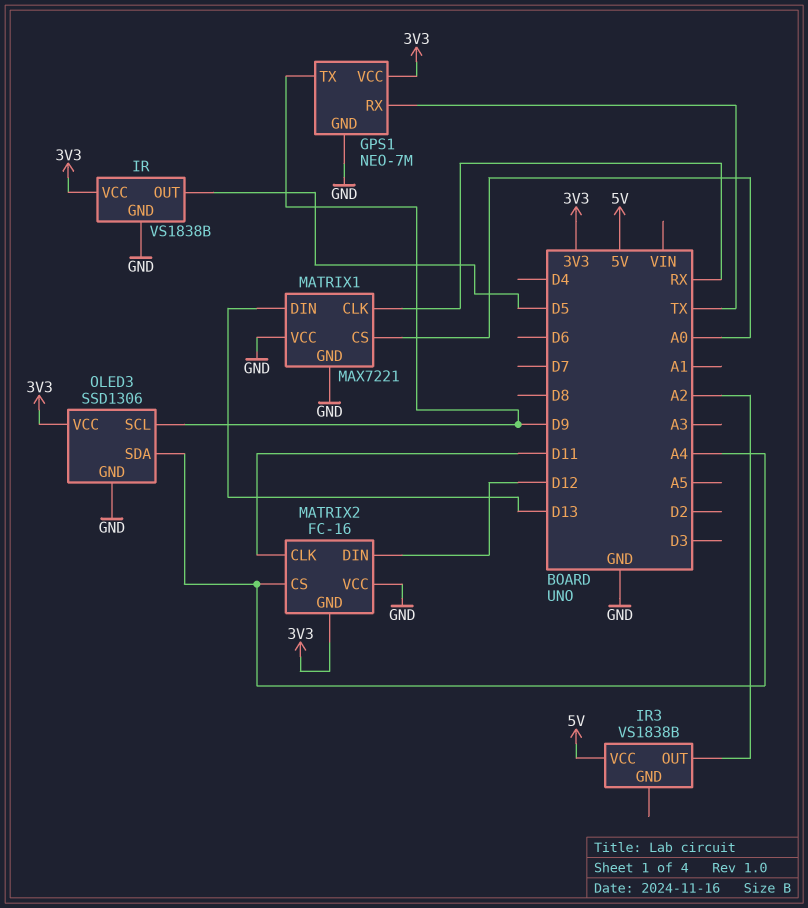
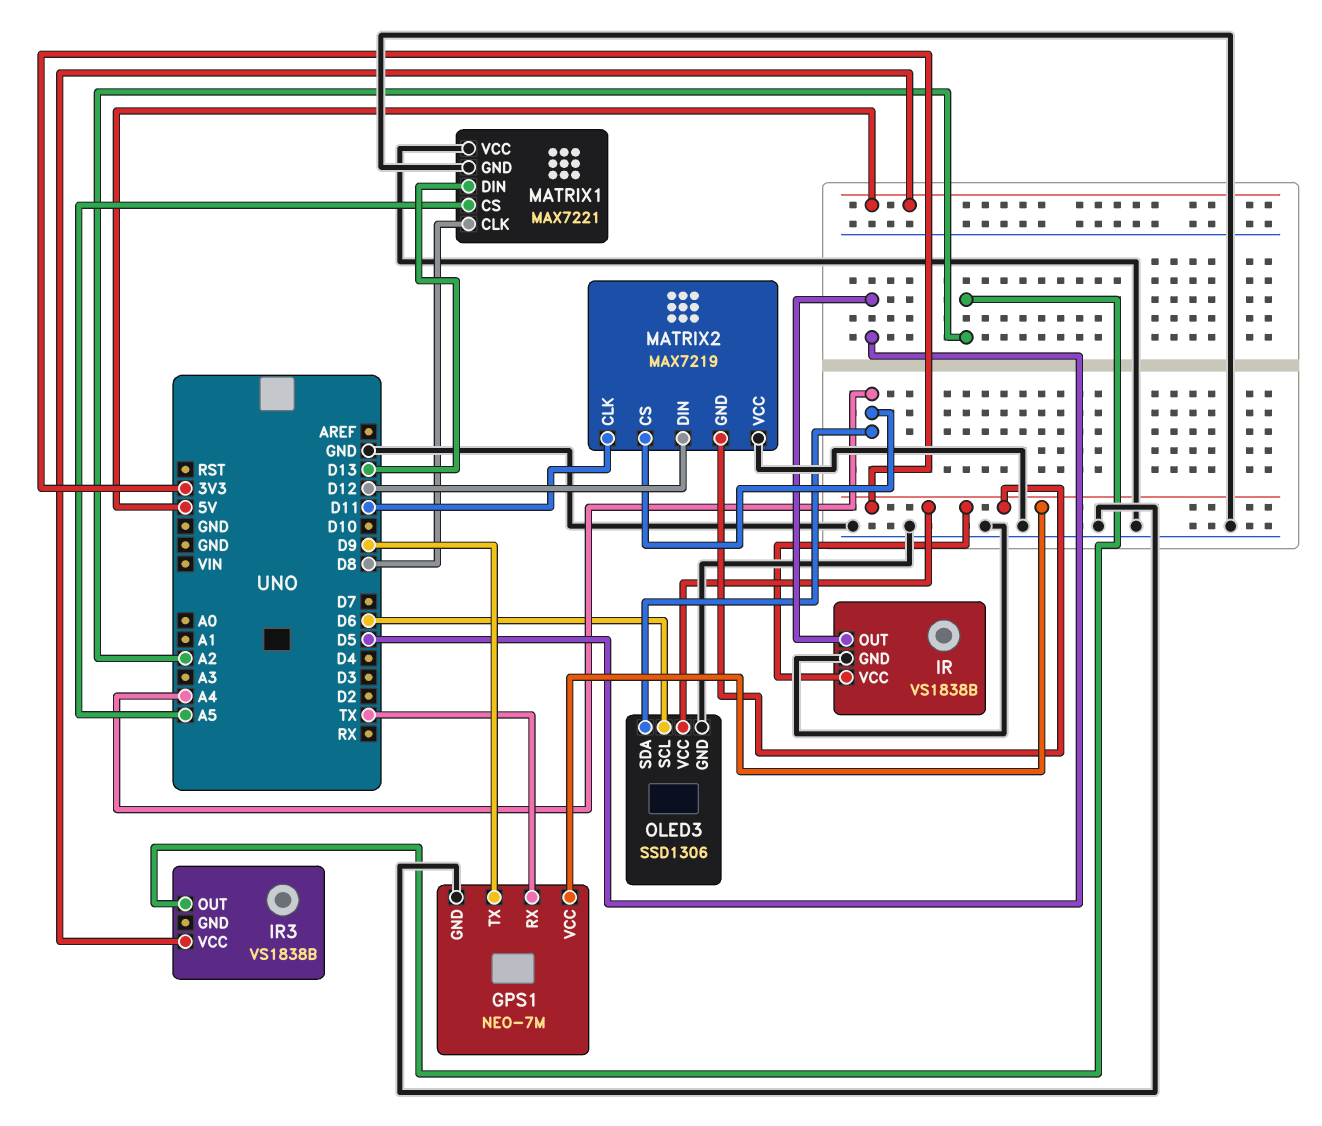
MATRIX1 pin CLK: RX -> D8
MATRIX1 pin CS: A0 -> A5
MATRIX2: FC-16 -> MAX7219
OLED3 pin SCL: D9 -> D6

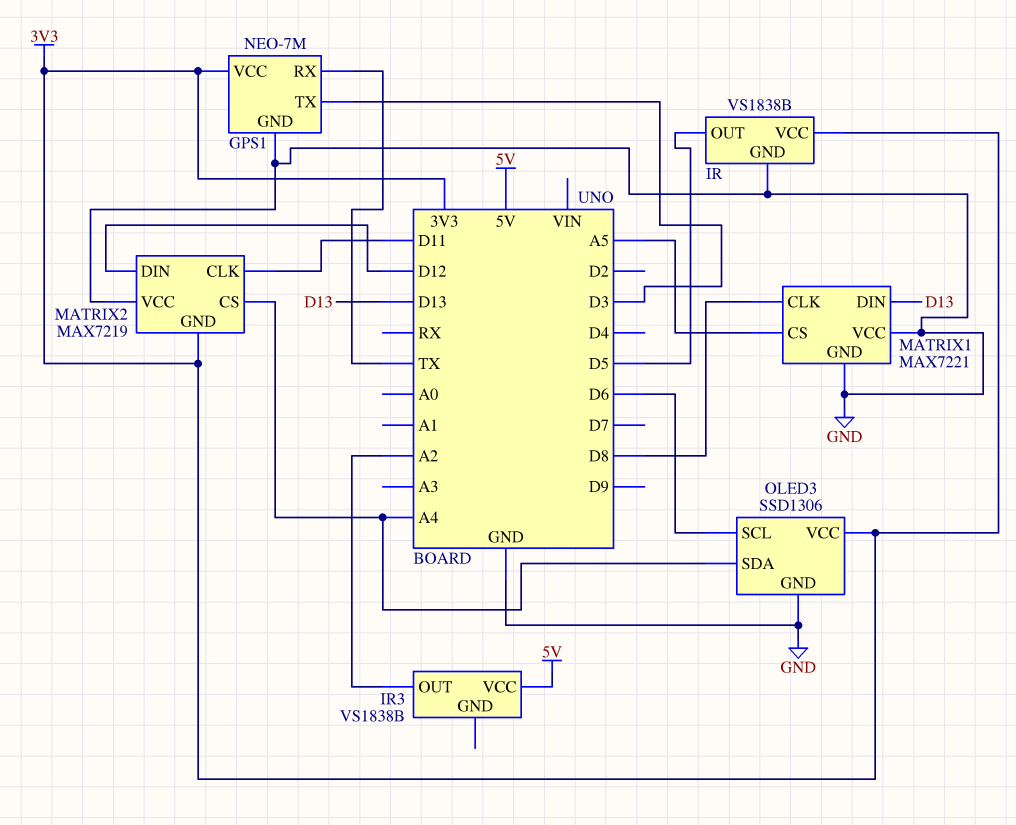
GPS1 pin TX: D9 -> D3

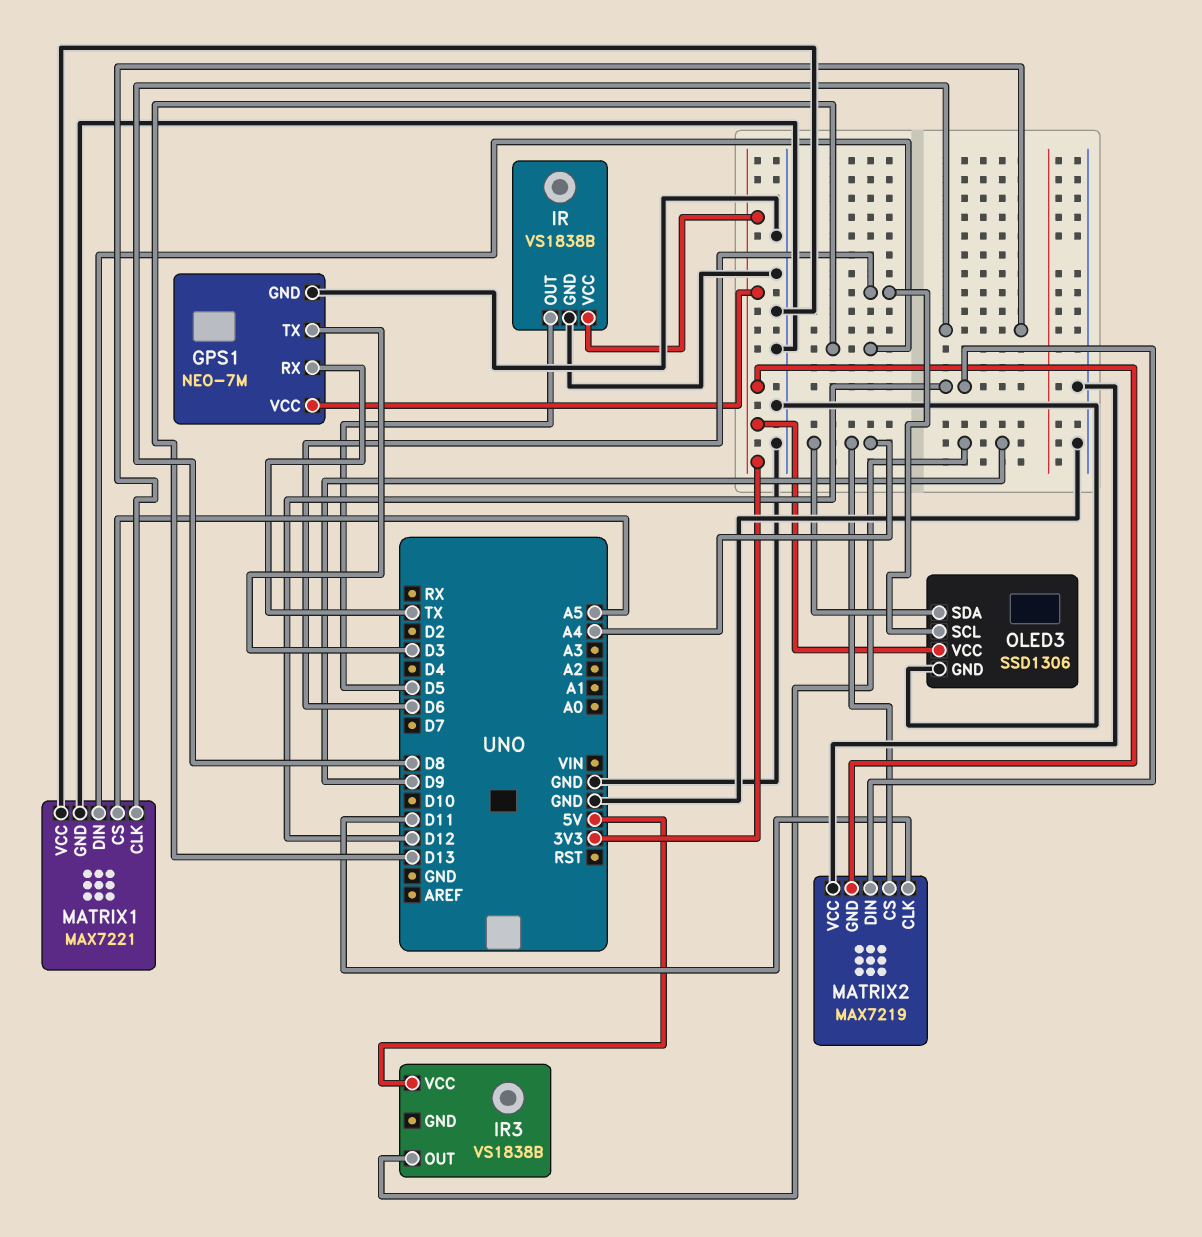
IR3 pin OUT: A2 -> D9

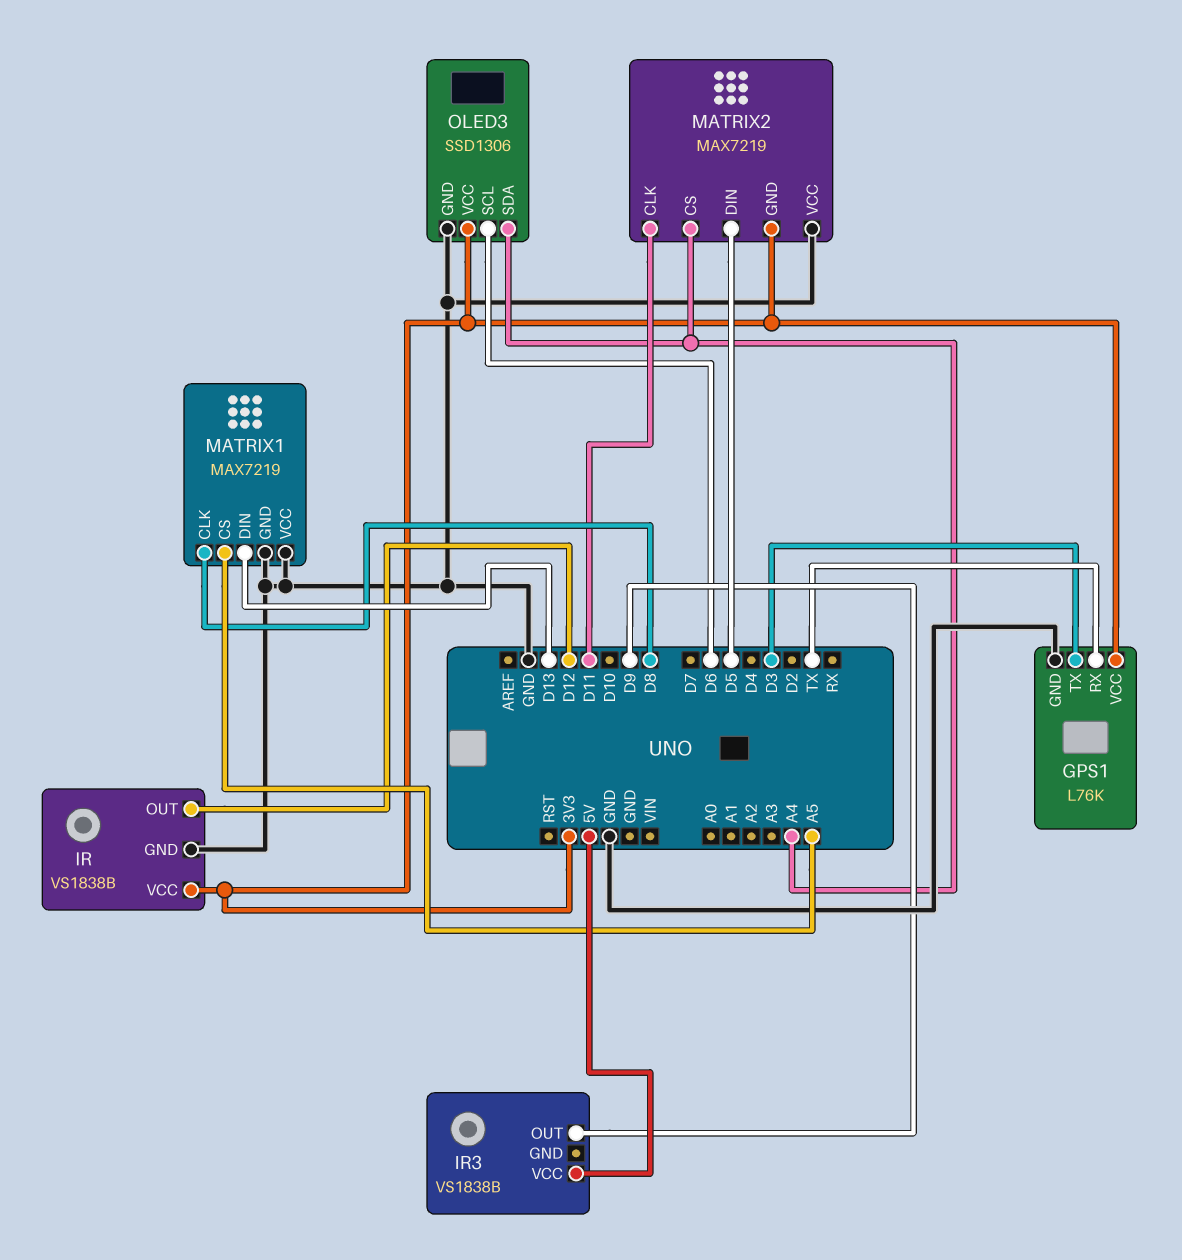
GPS1: NEO-7M -> L76K
IR pin OUT: D5 -> D12
MATRIX1: MAX7221 -> MAX7219
MATRIX2 pin DIN: D12 -> D5

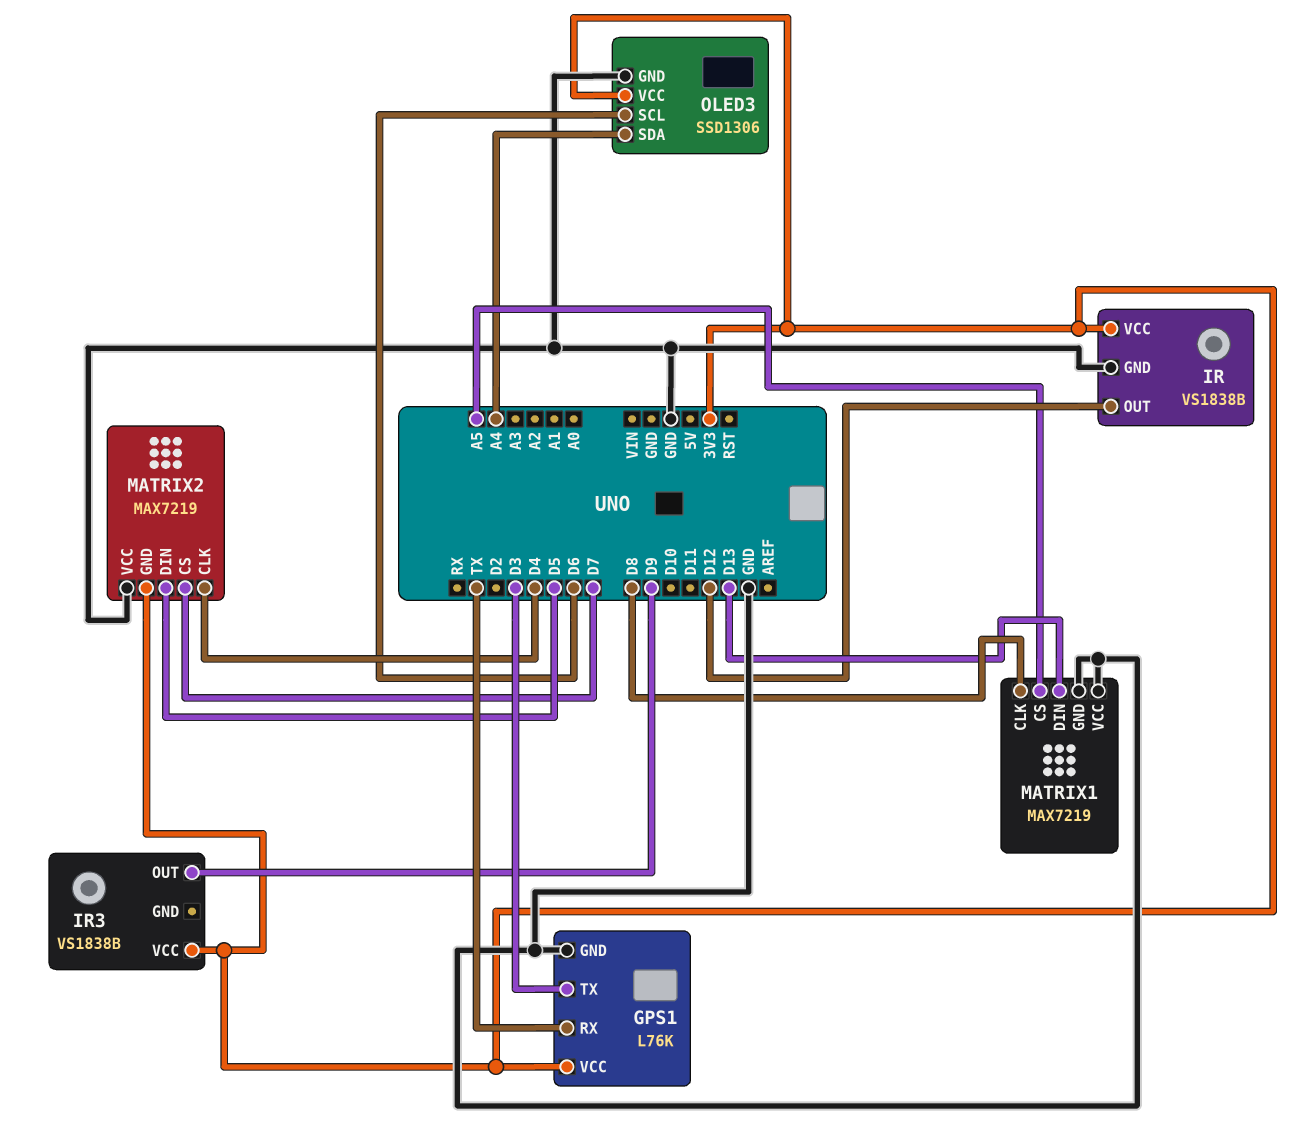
IR3 pin VCC: 5V -> 3V3
MATRIX2 pin CLK: D11 -> D4
MATRIX2 pin CS: A4 -> D7

